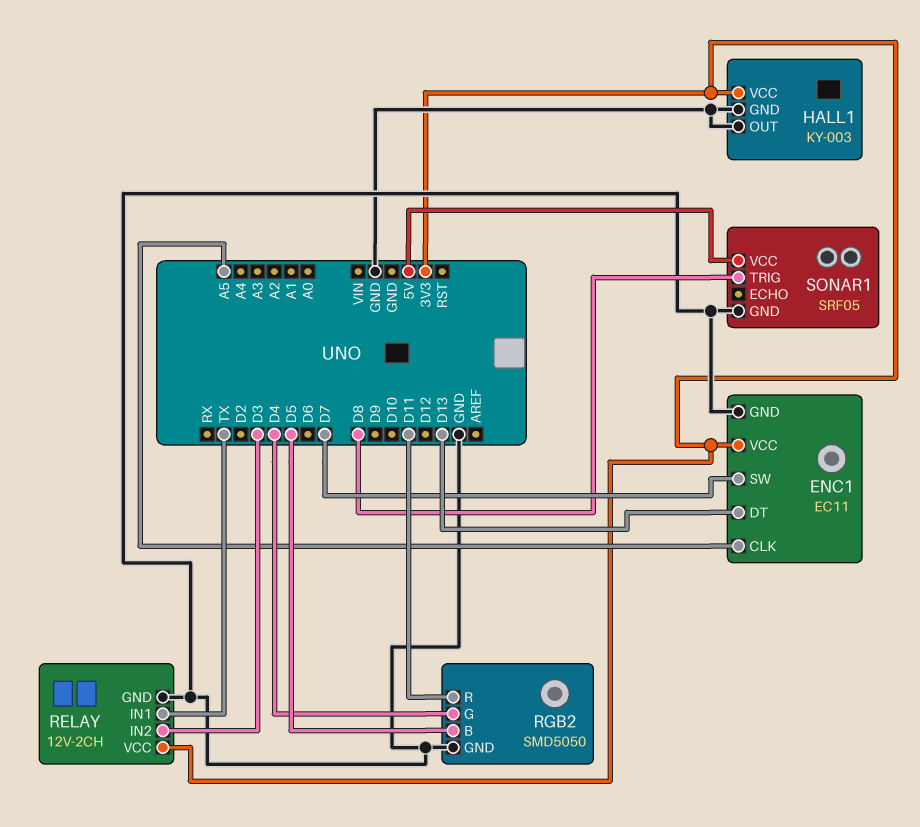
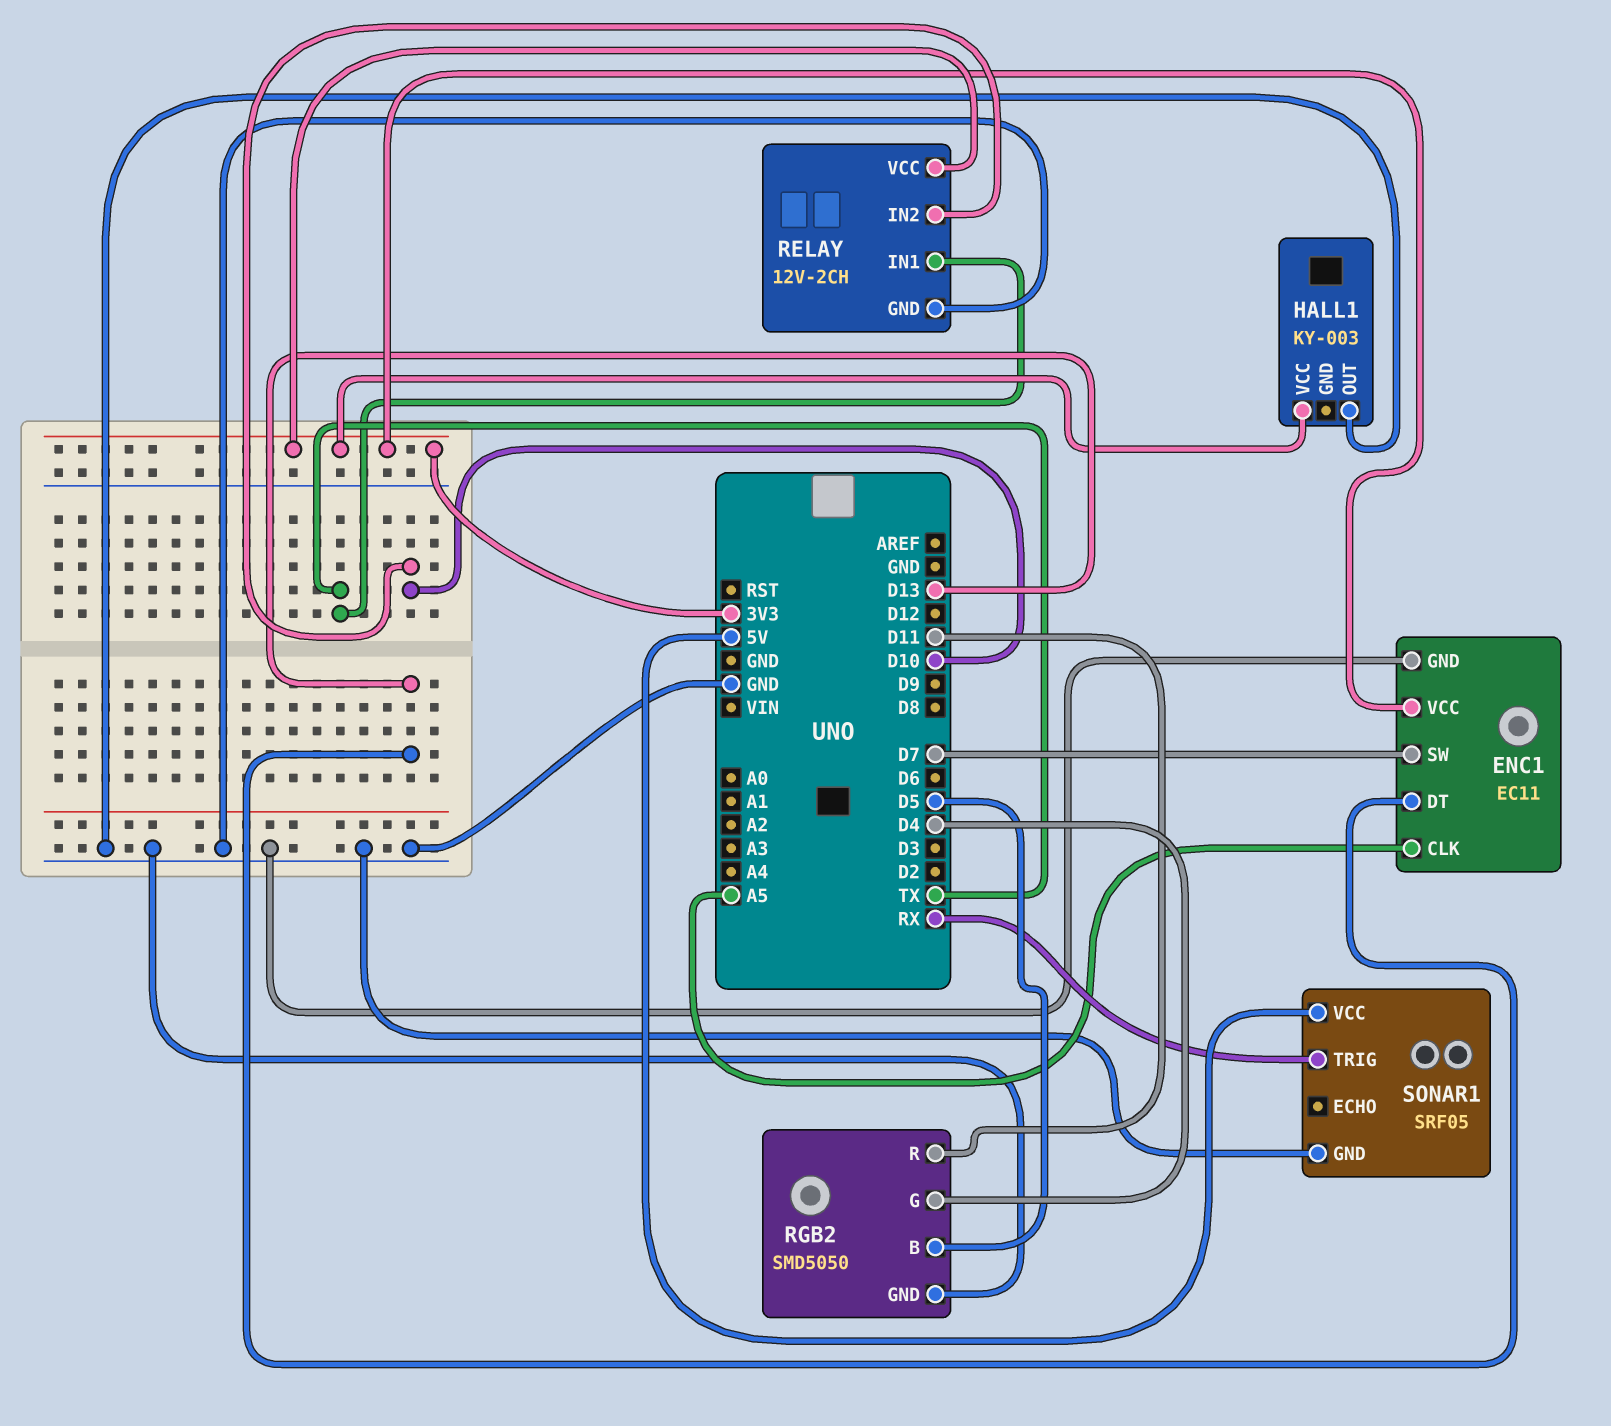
HALL1 pin GND: GND -> none
RELAY pin IN2: D3 -> D10
SONAR1 pin TRIG: D8 -> RX

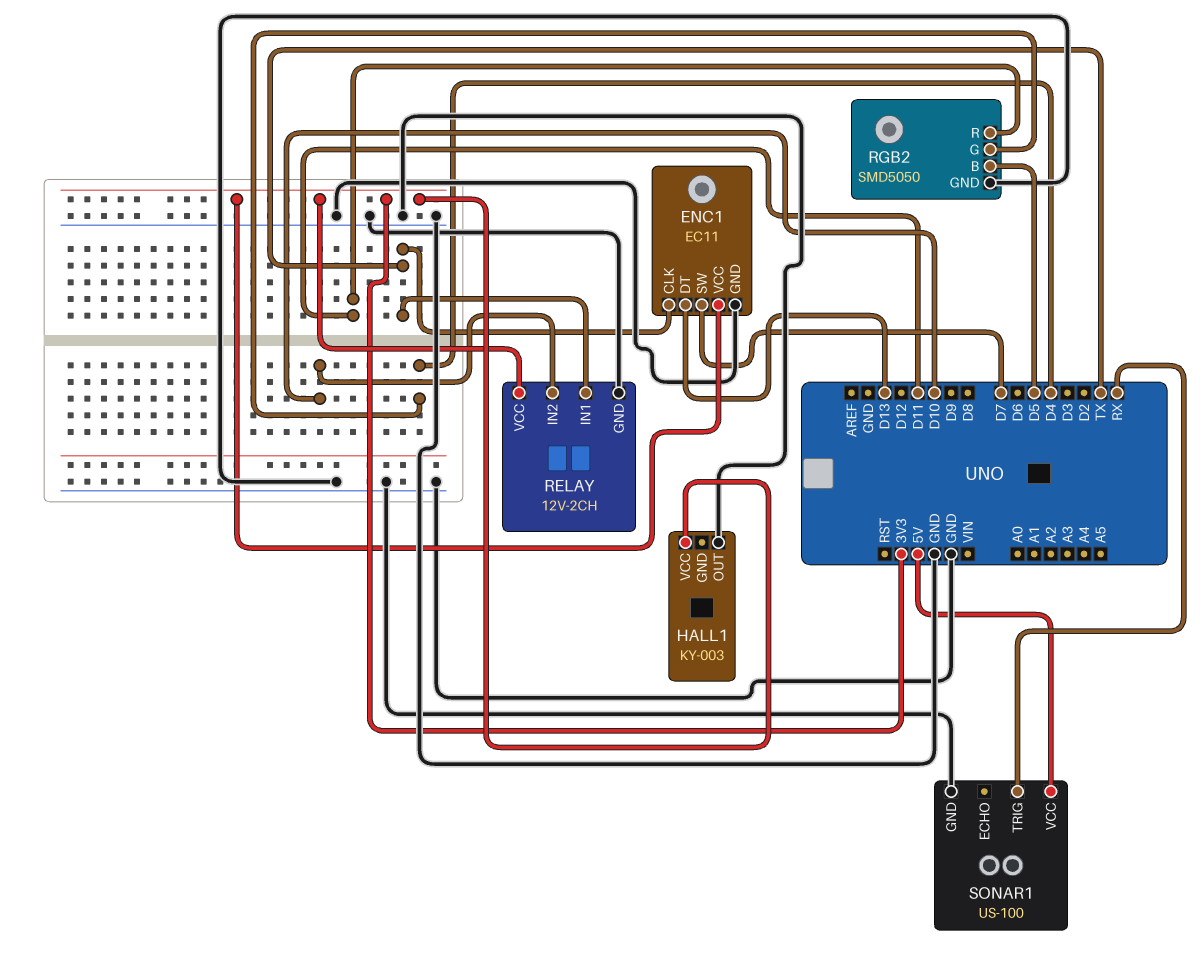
ENC1 pin CLK: A5 -> TX
SONAR1: SRF05 -> US-100

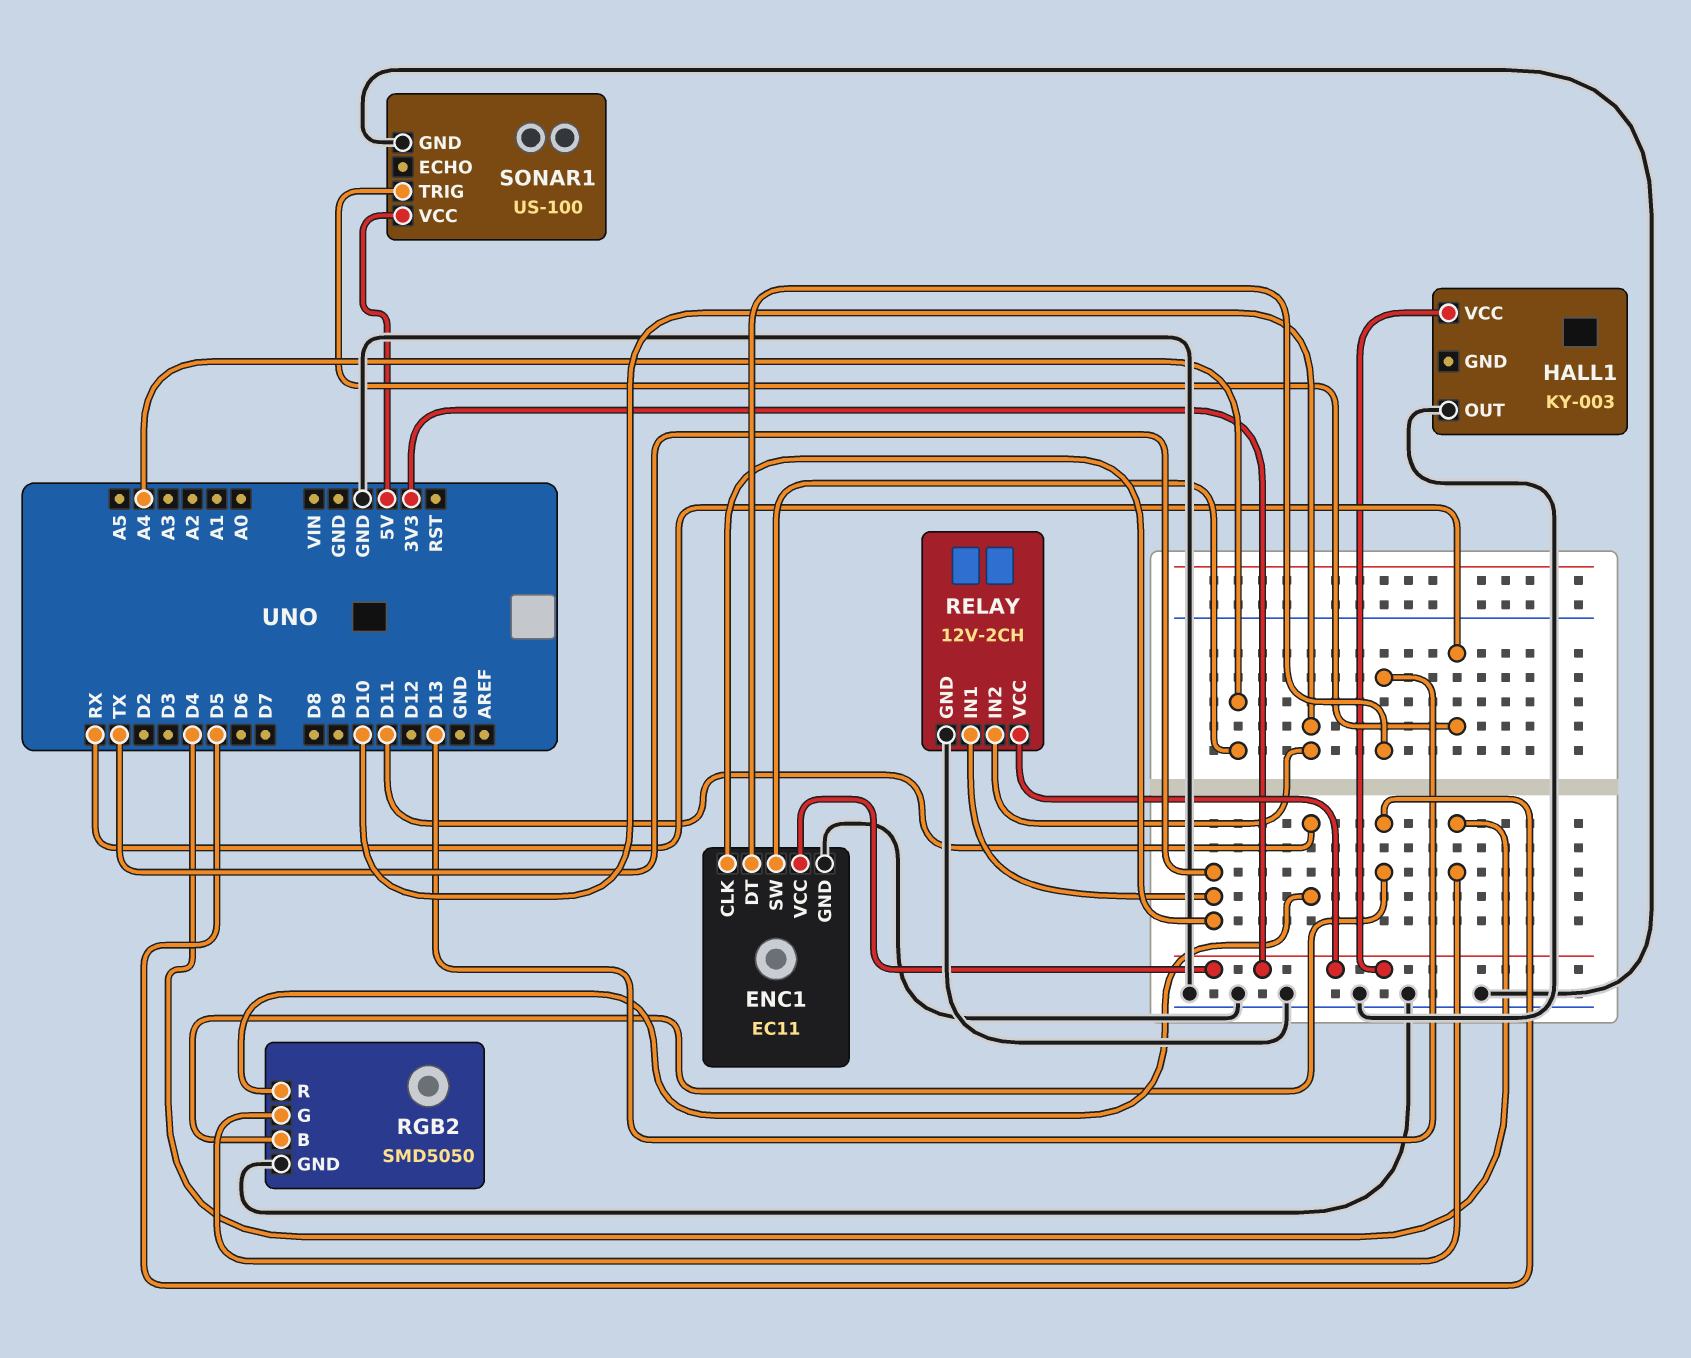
ENC1 pin SW: D7 -> A4

